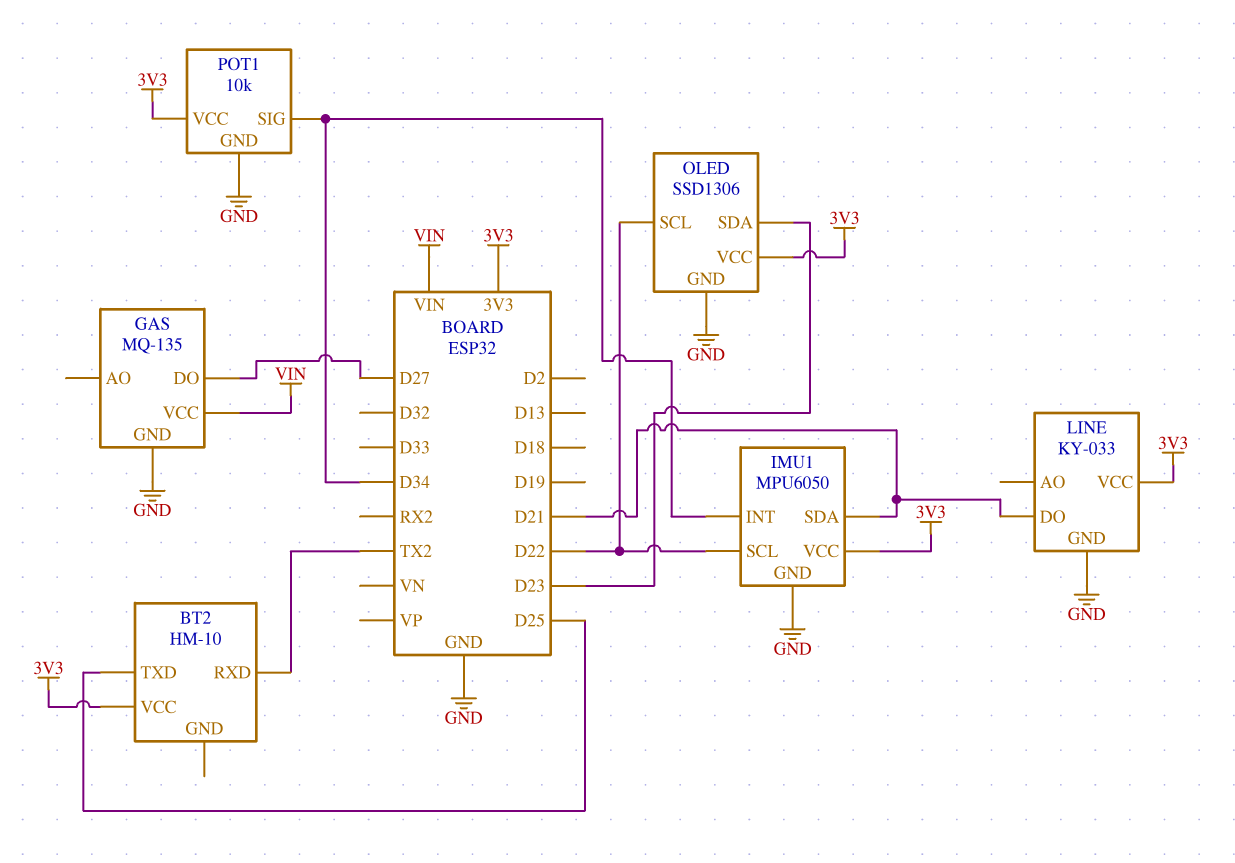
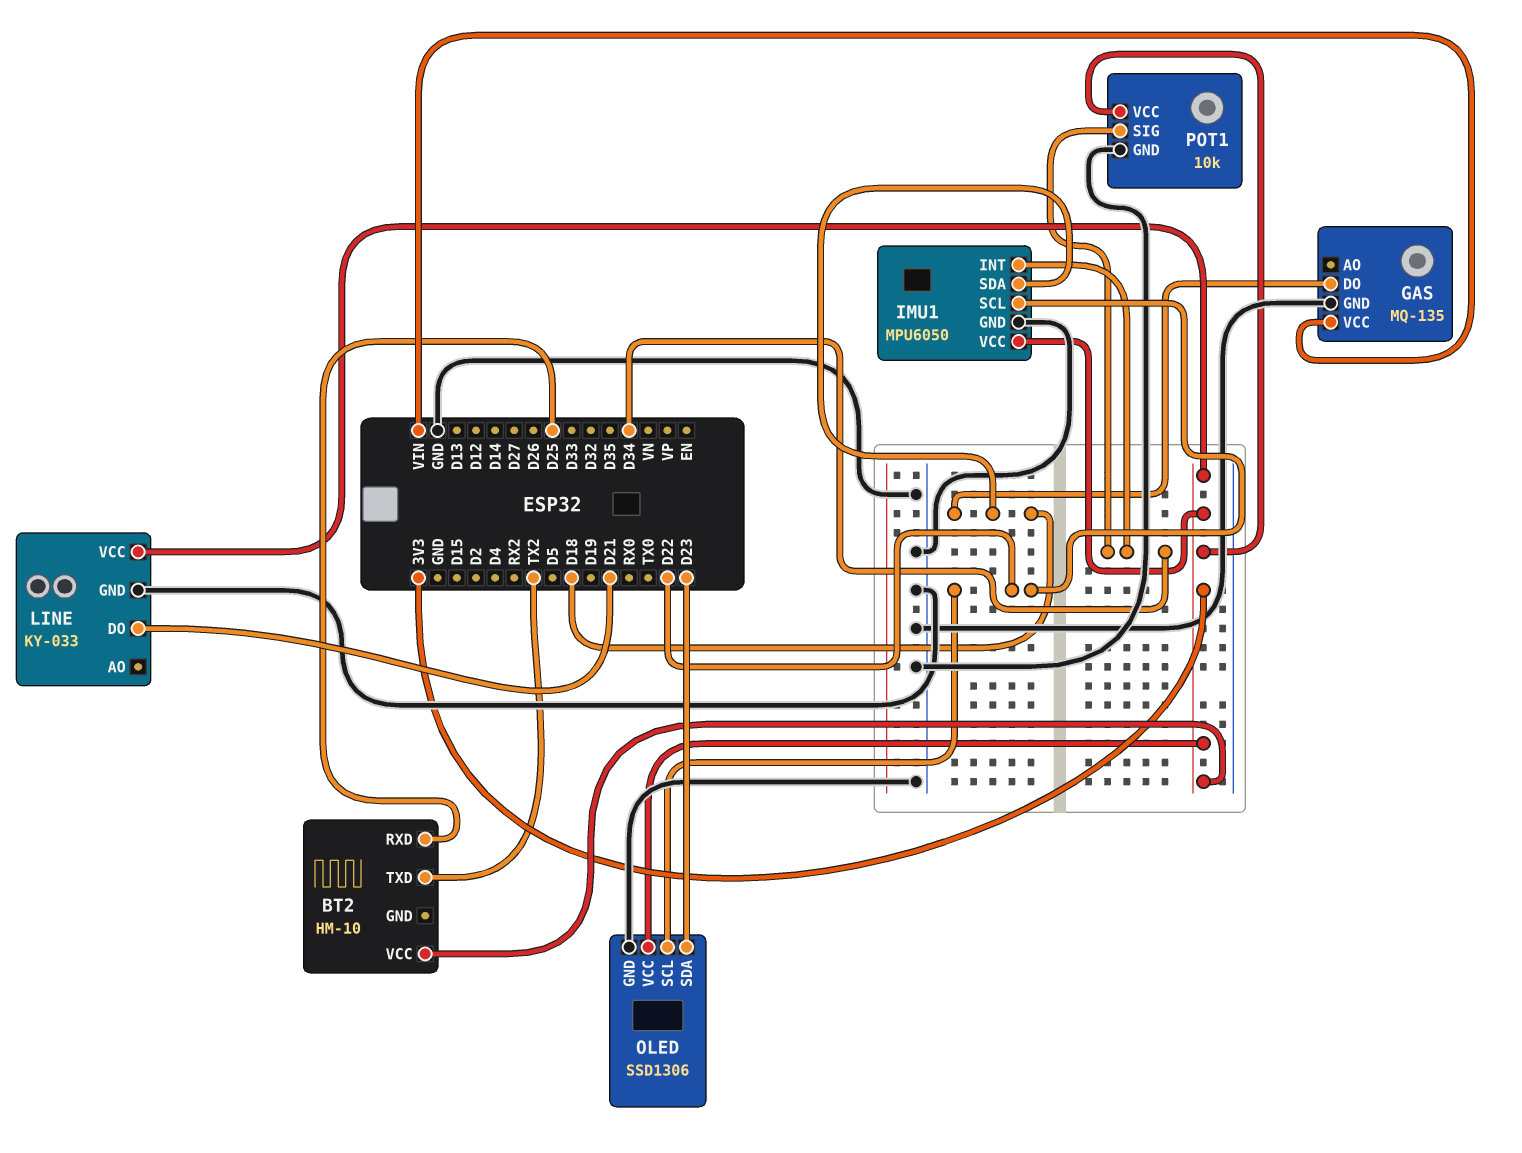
BT2 pin RXD: TX2 -> D25
BT2 pin TXD: D25 -> TX2
GAS pin DO: D27 -> D18
IMU1 pin SDA: D21 -> D18

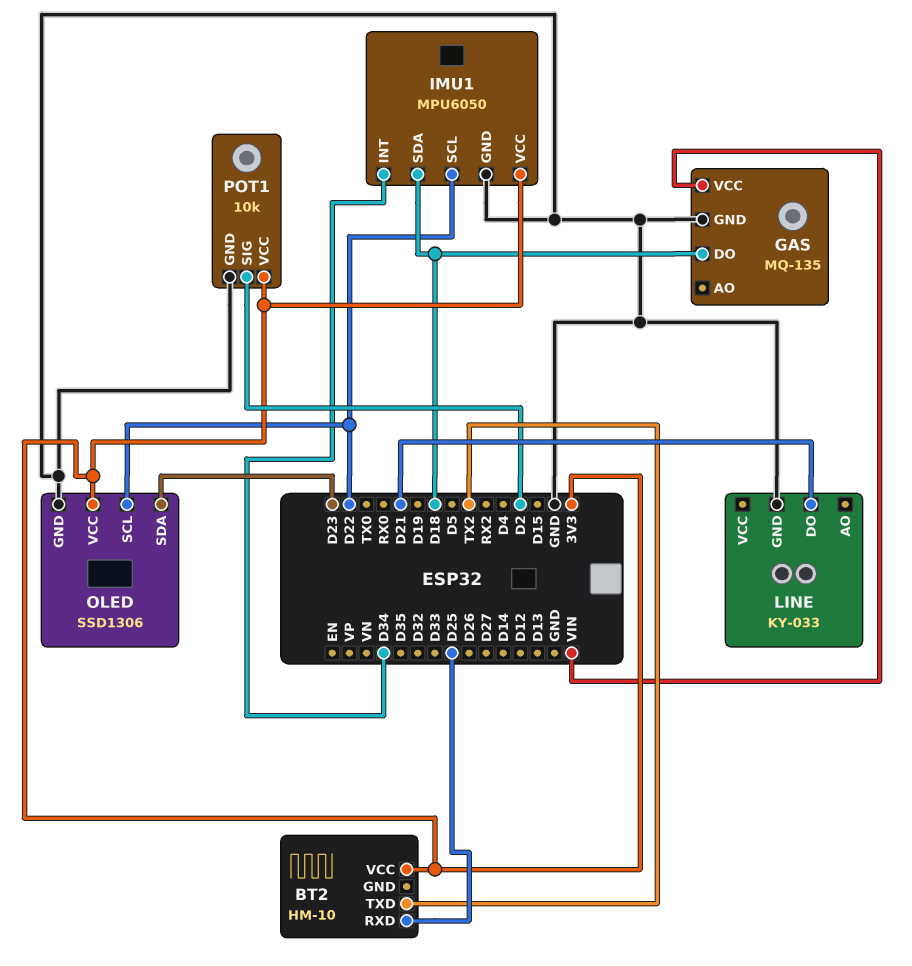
LINE pin VCC: 3V3 -> none
POT1 pin SIG: D34 -> D2

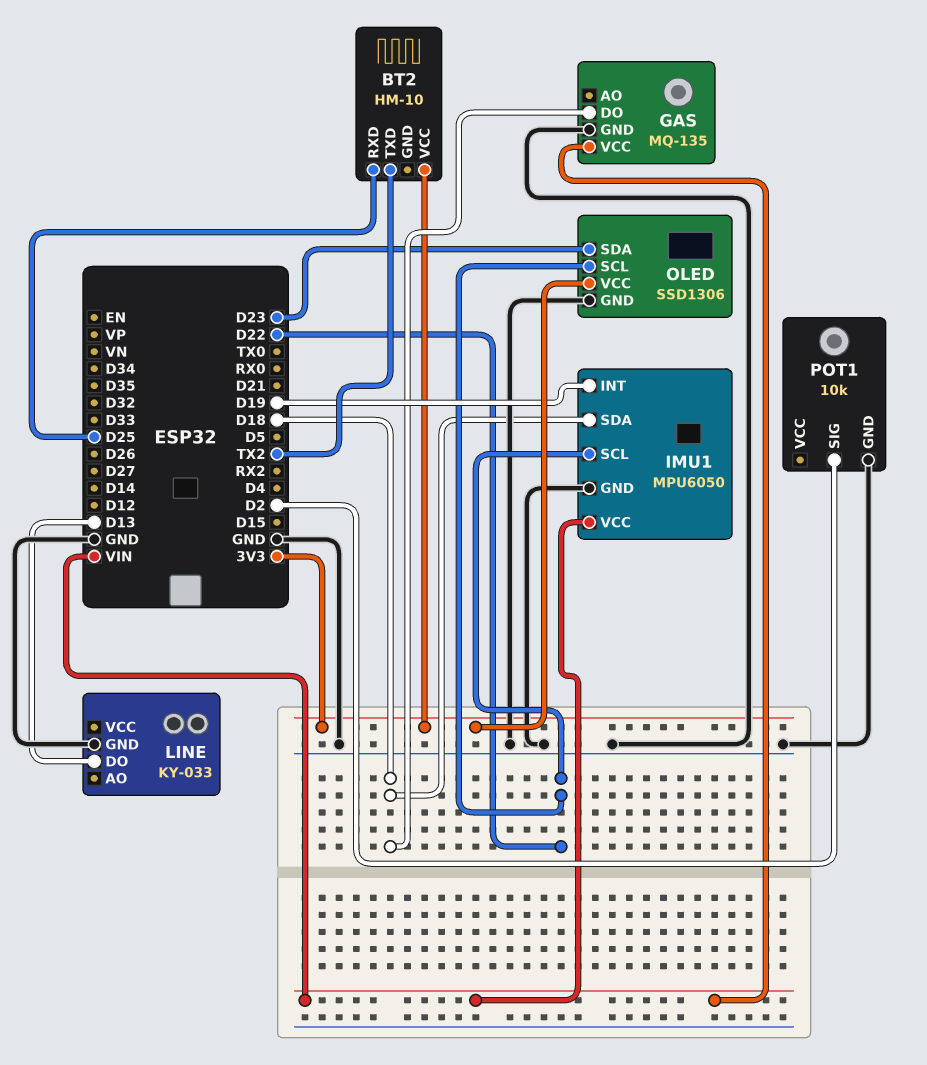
IMU1 pin INT: D34 -> D19
IMU1 pin VCC: 3V3 -> VIN
LINE pin DO: D21 -> D13
POT1 pin VCC: 3V3 -> none

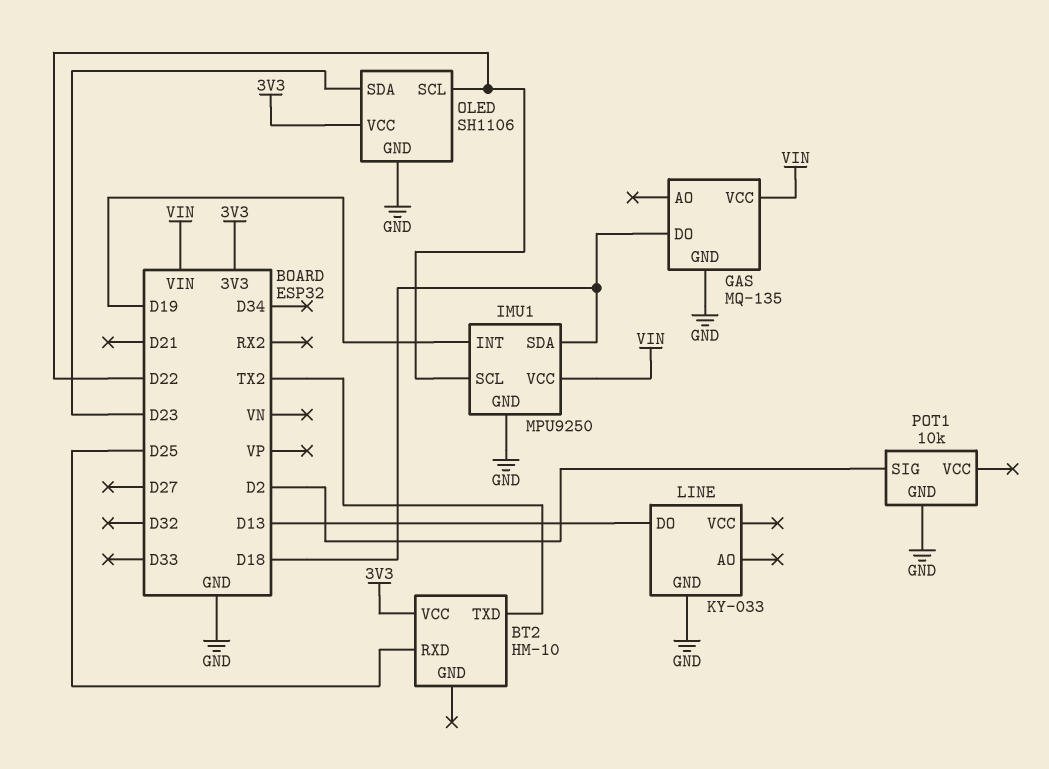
IMU1: MPU6050 -> MPU9250
OLED: SSD1306 -> SH1106

